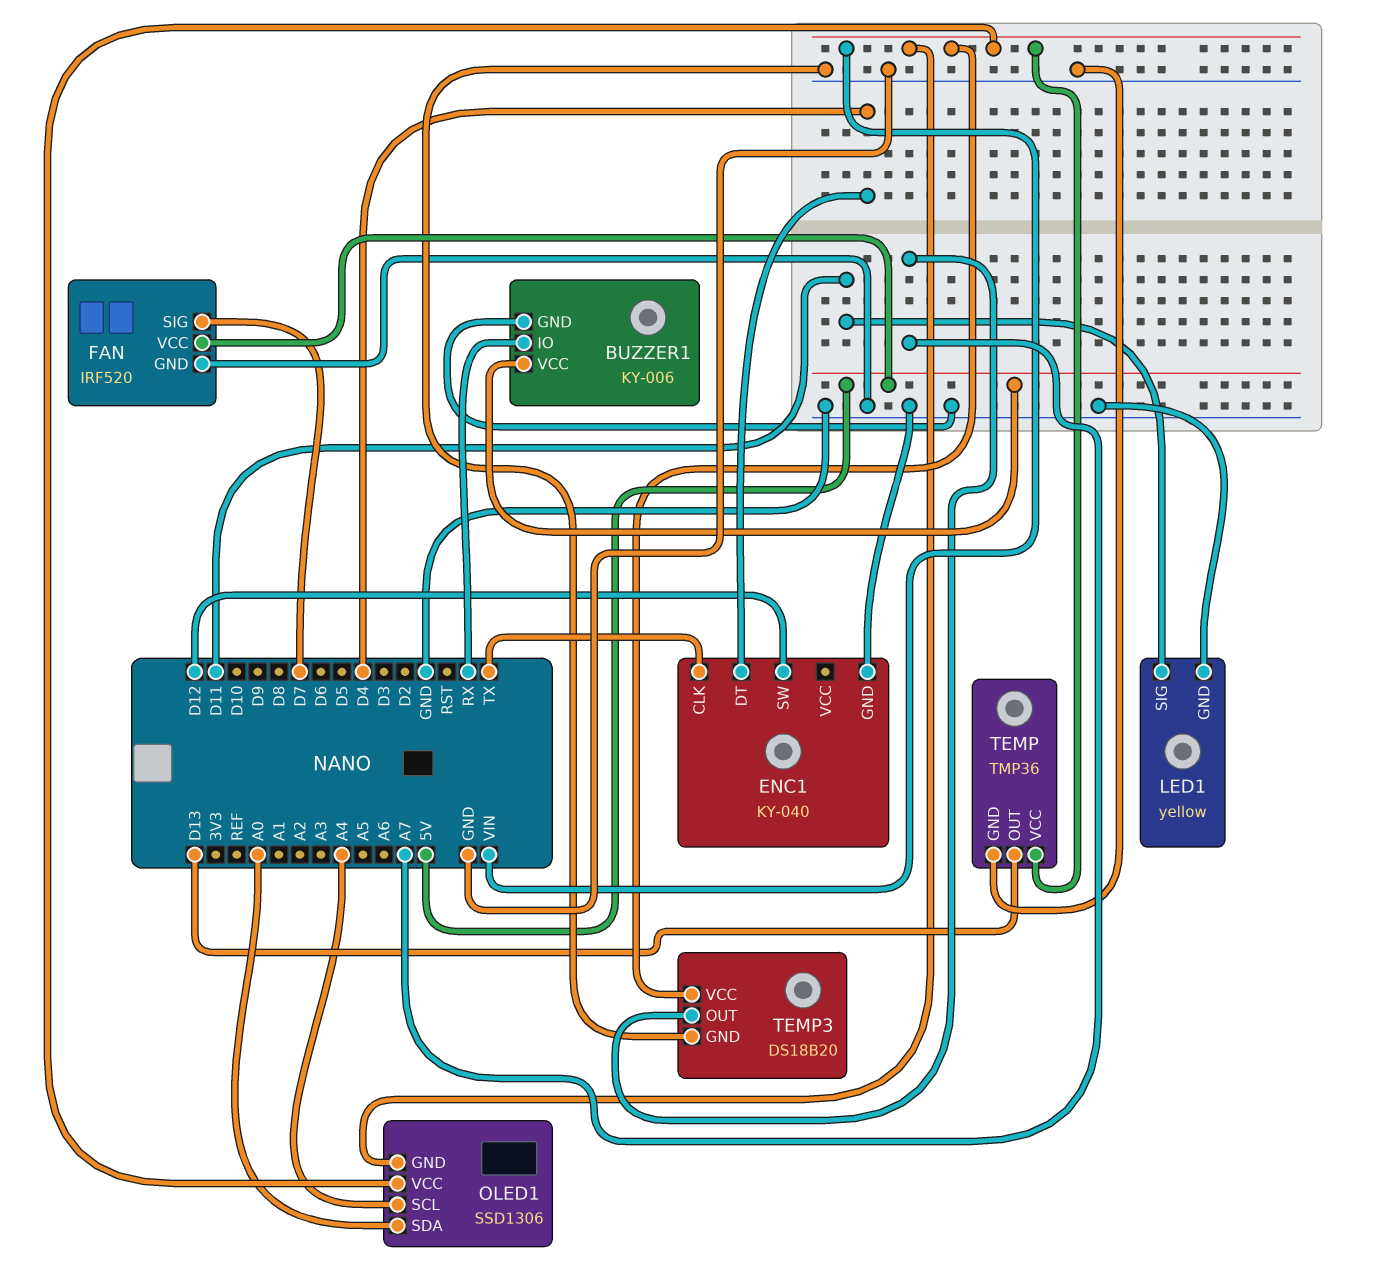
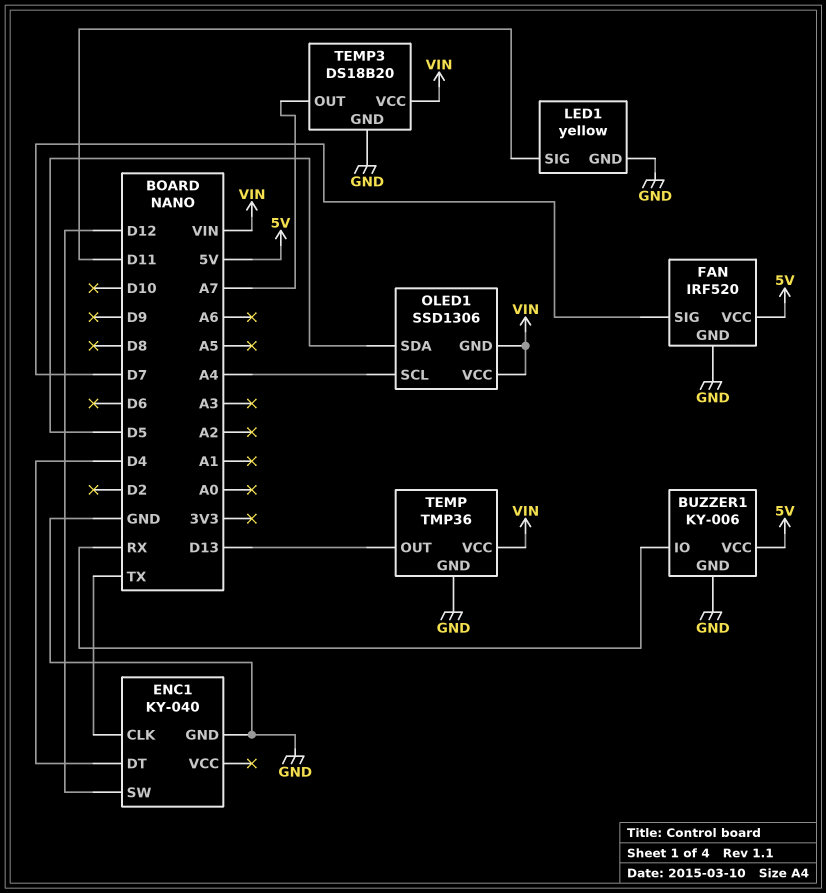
OLED1 pin SDA: A0 -> D5

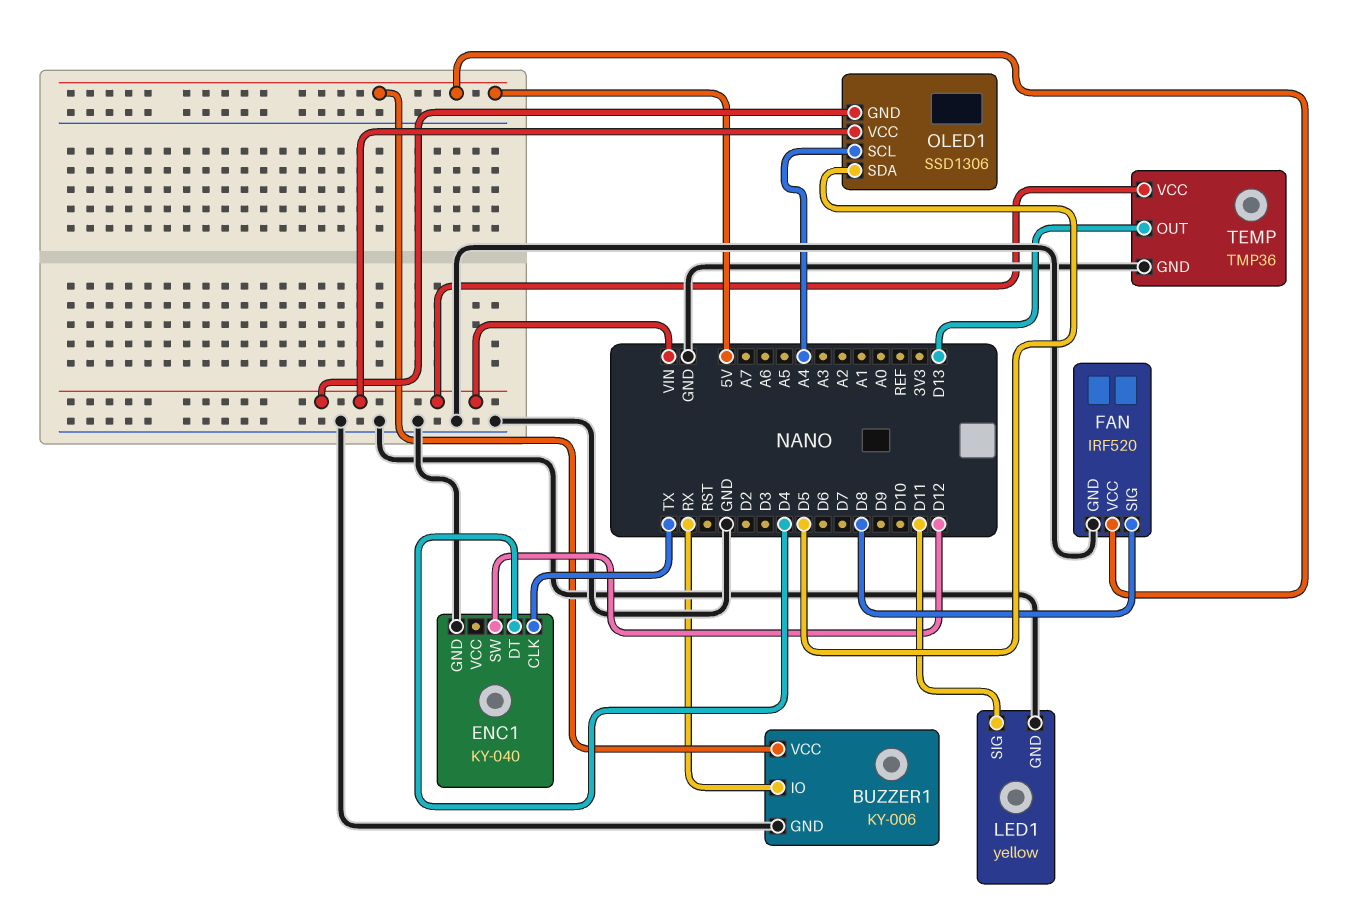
FAN pin SIG: D7 -> D8
TEMP3: DS18B20 -> none
TEMP3 pin GND: GND -> none
TEMP3 pin OUT: A7 -> none
TEMP3 pin VCC: VIN -> none

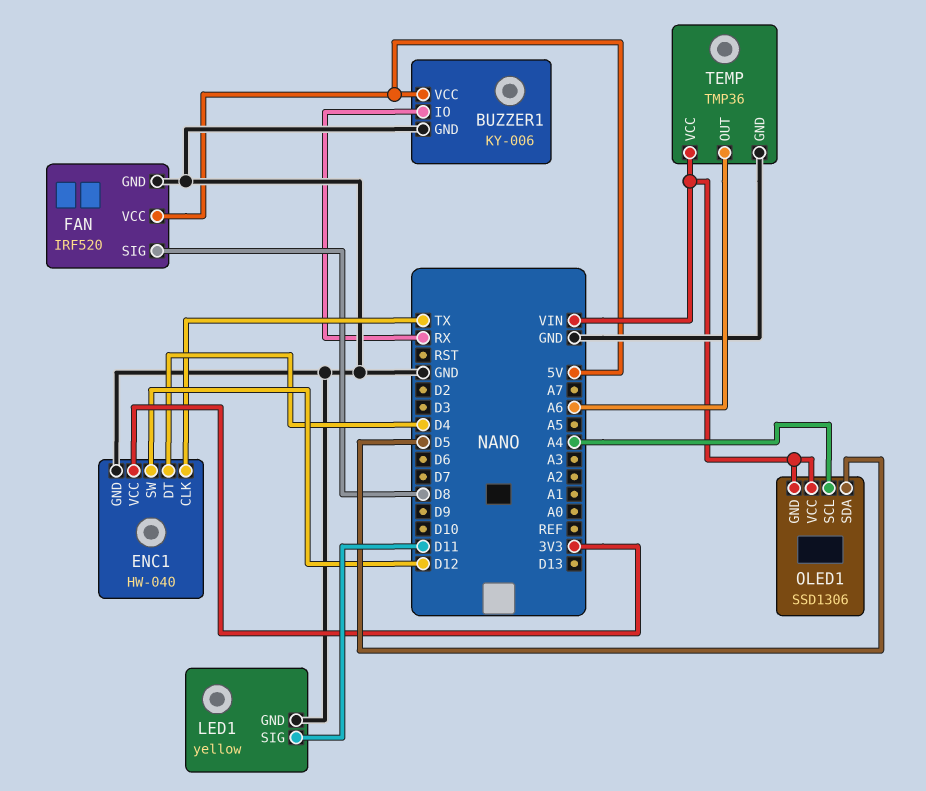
ENC1: KY-040 -> HW-040
ENC1 pin VCC: none -> 3V3
TEMP pin OUT: D13 -> A6

